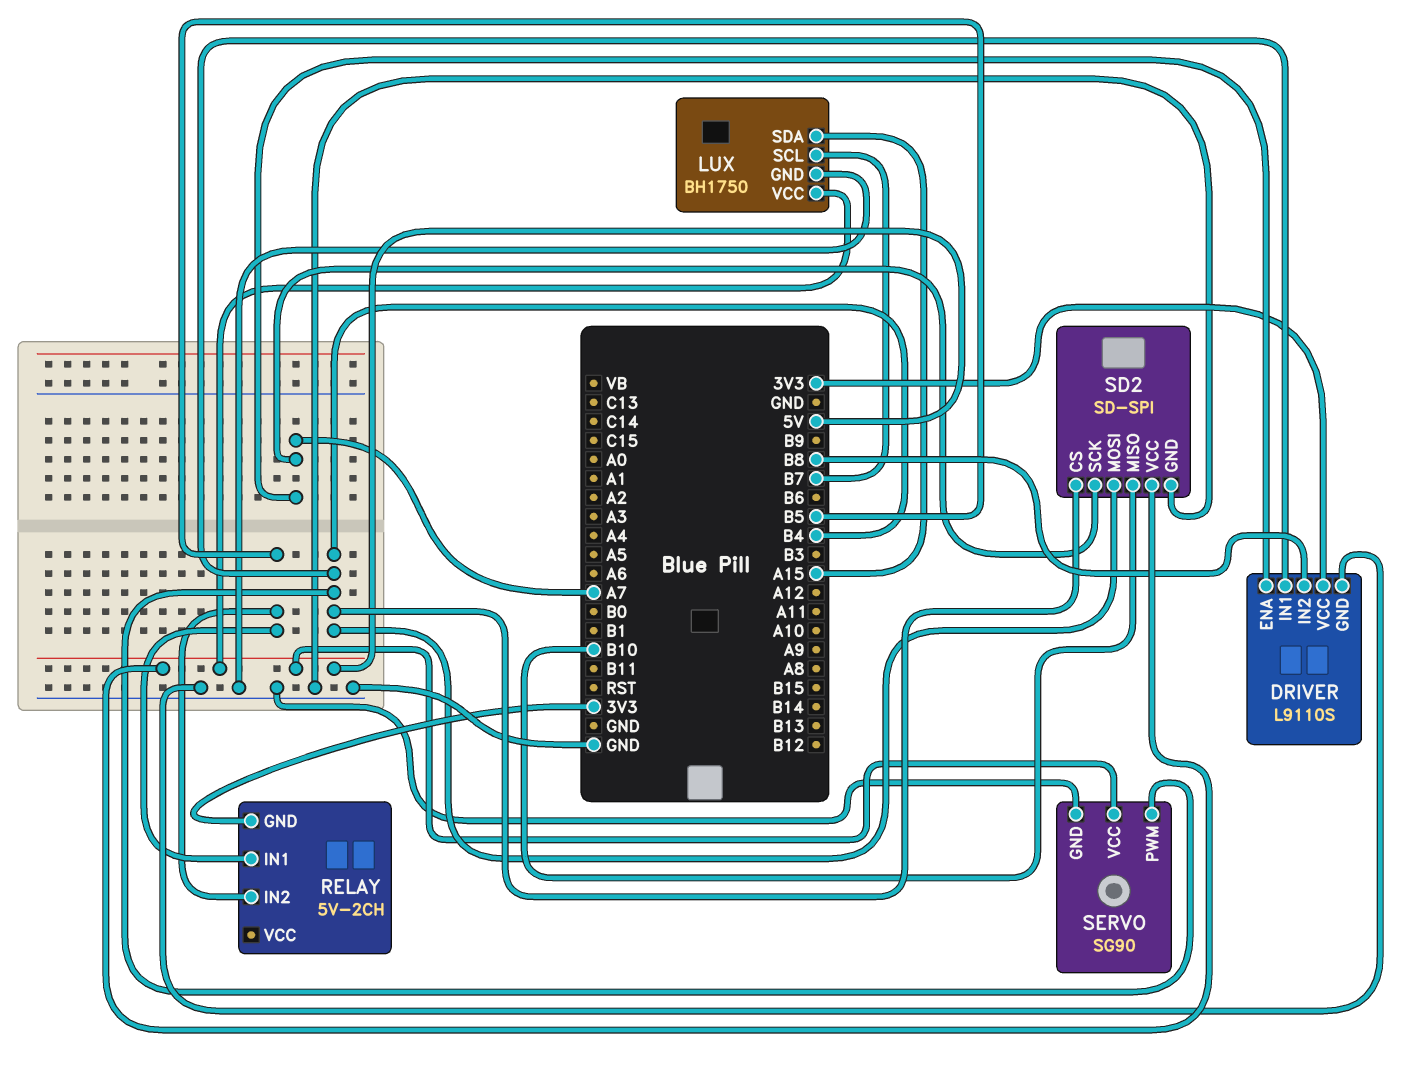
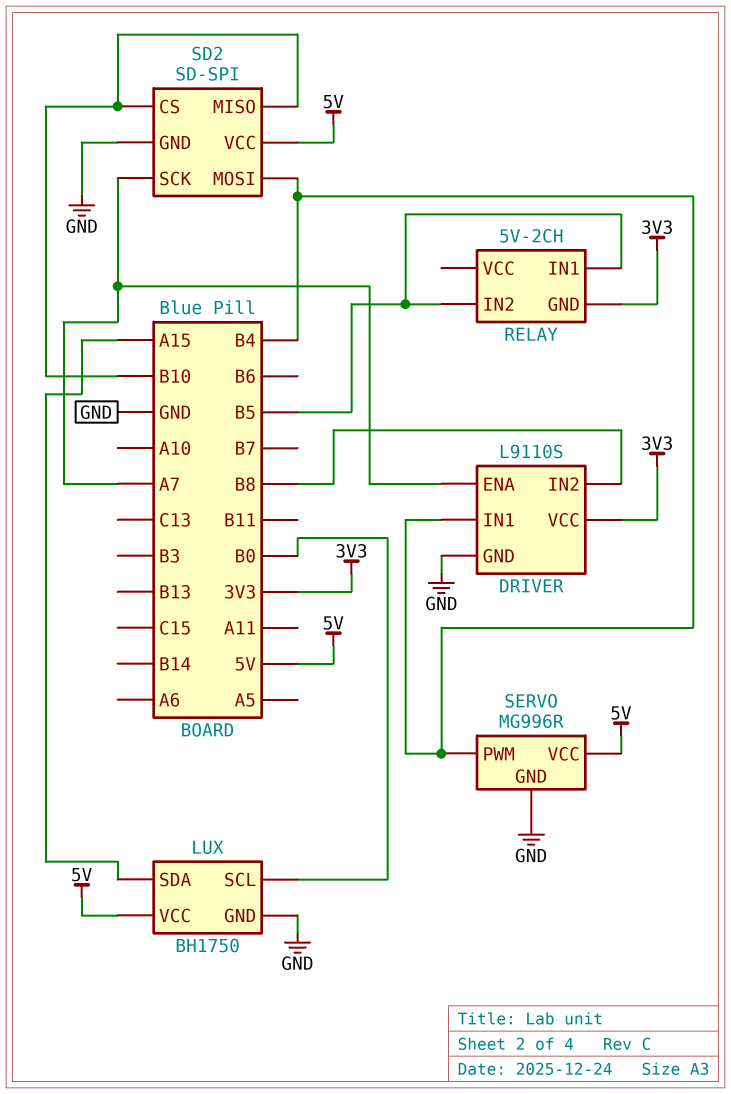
LUX pin SCL: B7 -> B0
SD2 pin CS: B4 -> B10
SERVO: SG90 -> MG996R

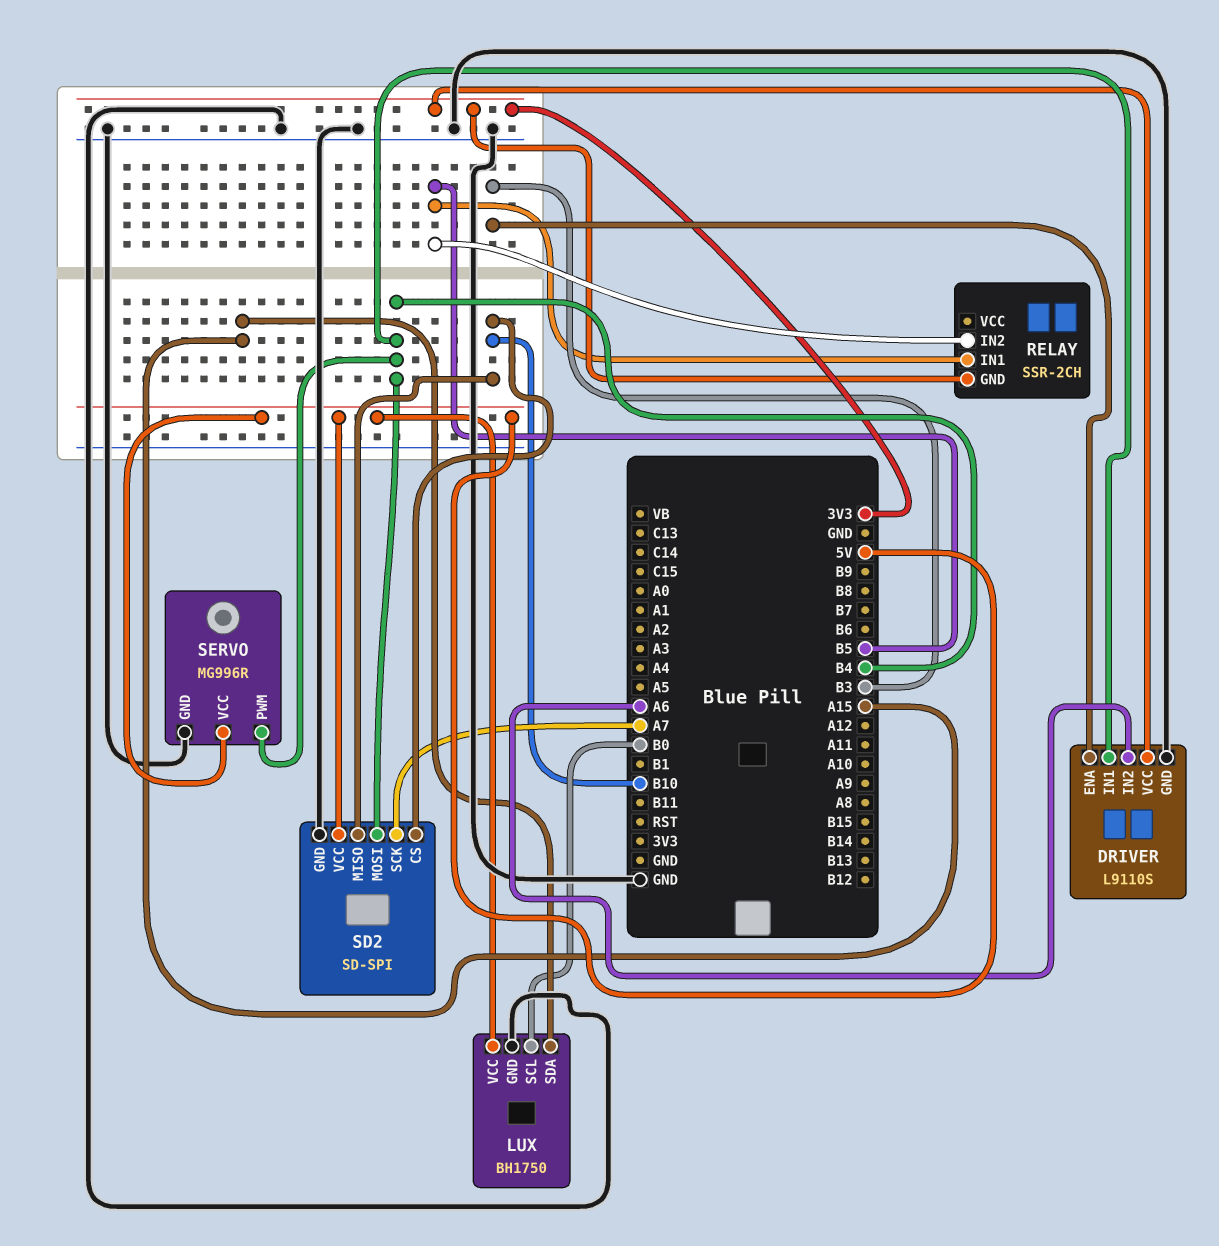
DRIVER pin ENA: A7 -> B3
DRIVER pin IN2: B8 -> A6
RELAY: 5V-2CH -> SSR-2CH

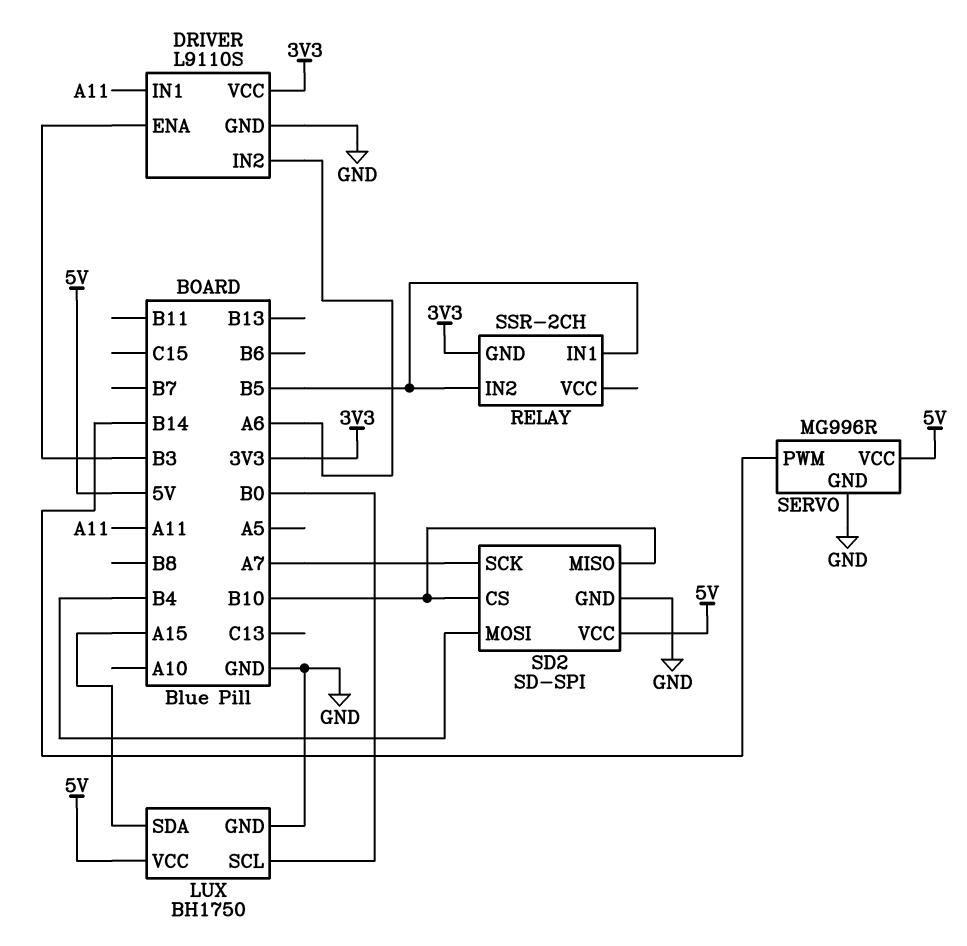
DRIVER pin IN1: B4 -> A11
SERVO pin PWM: B4 -> B14

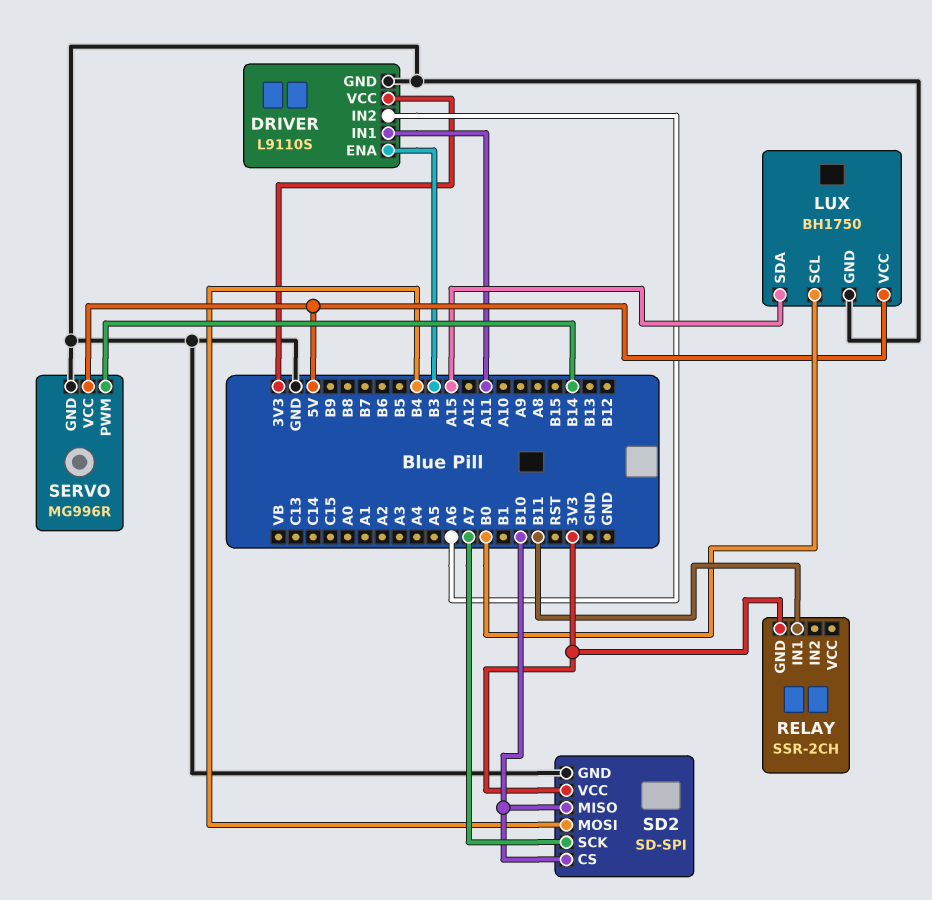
RELAY pin IN1: B5 -> B11
RELAY pin IN2: B5 -> none
SD2 pin VCC: 5V -> 3V3

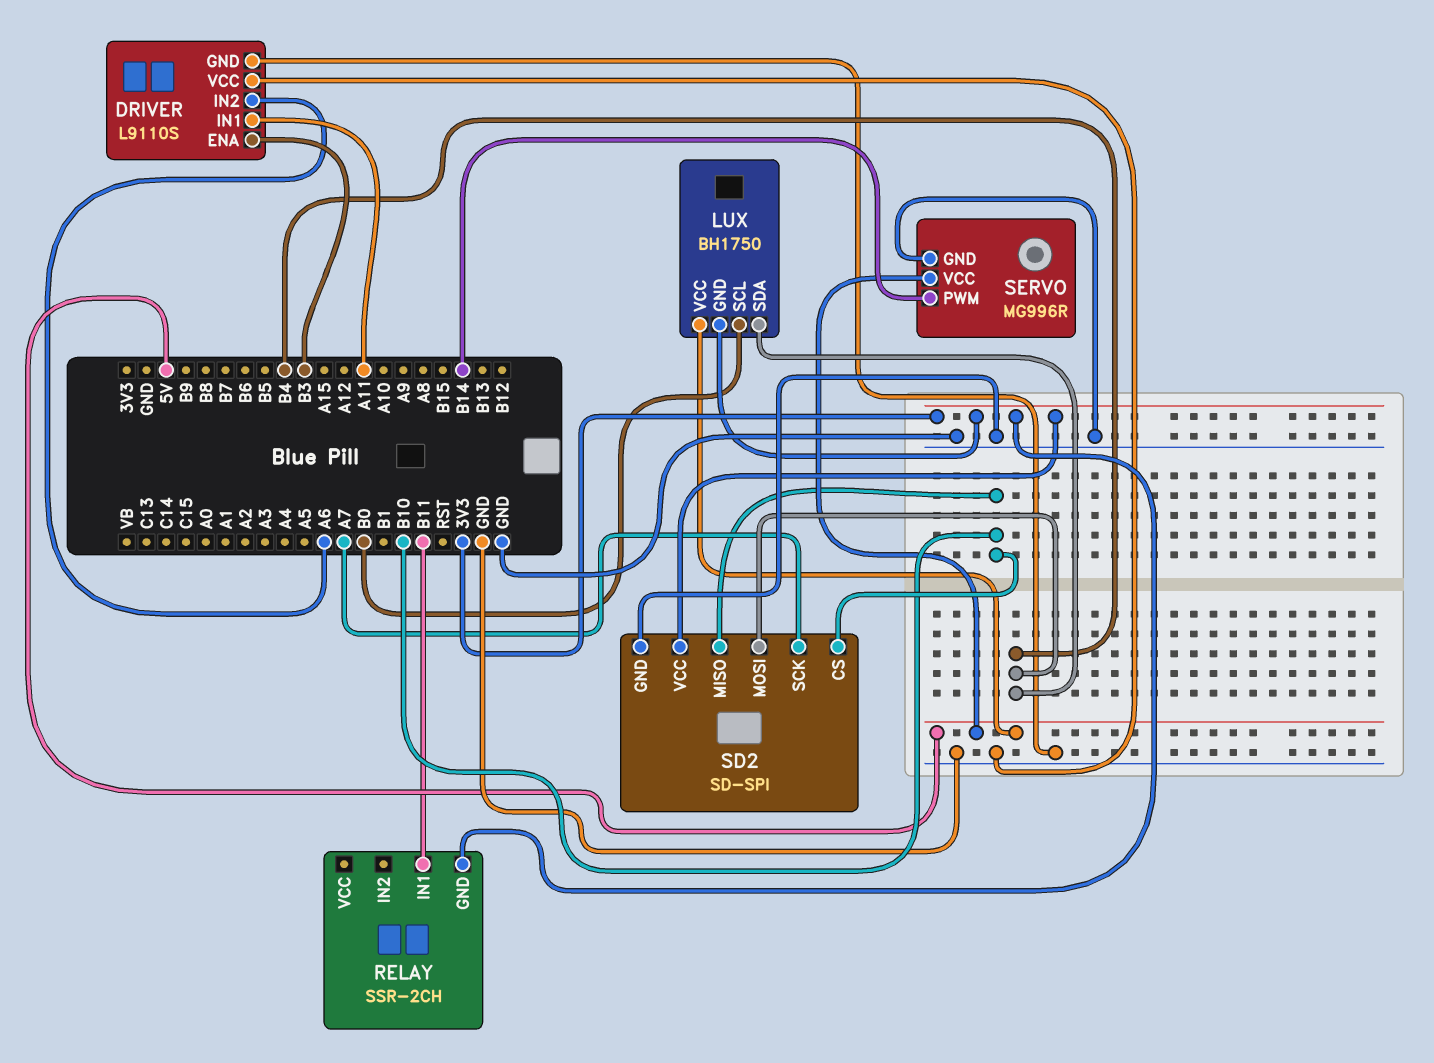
DRIVER pin VCC: 3V3 -> GND
LUX pin GND: GND -> 3V3
LUX pin SDA: A15 -> B4

